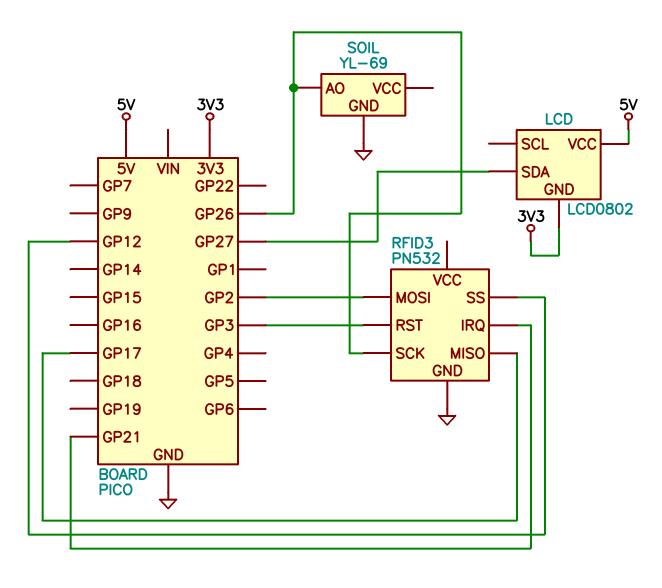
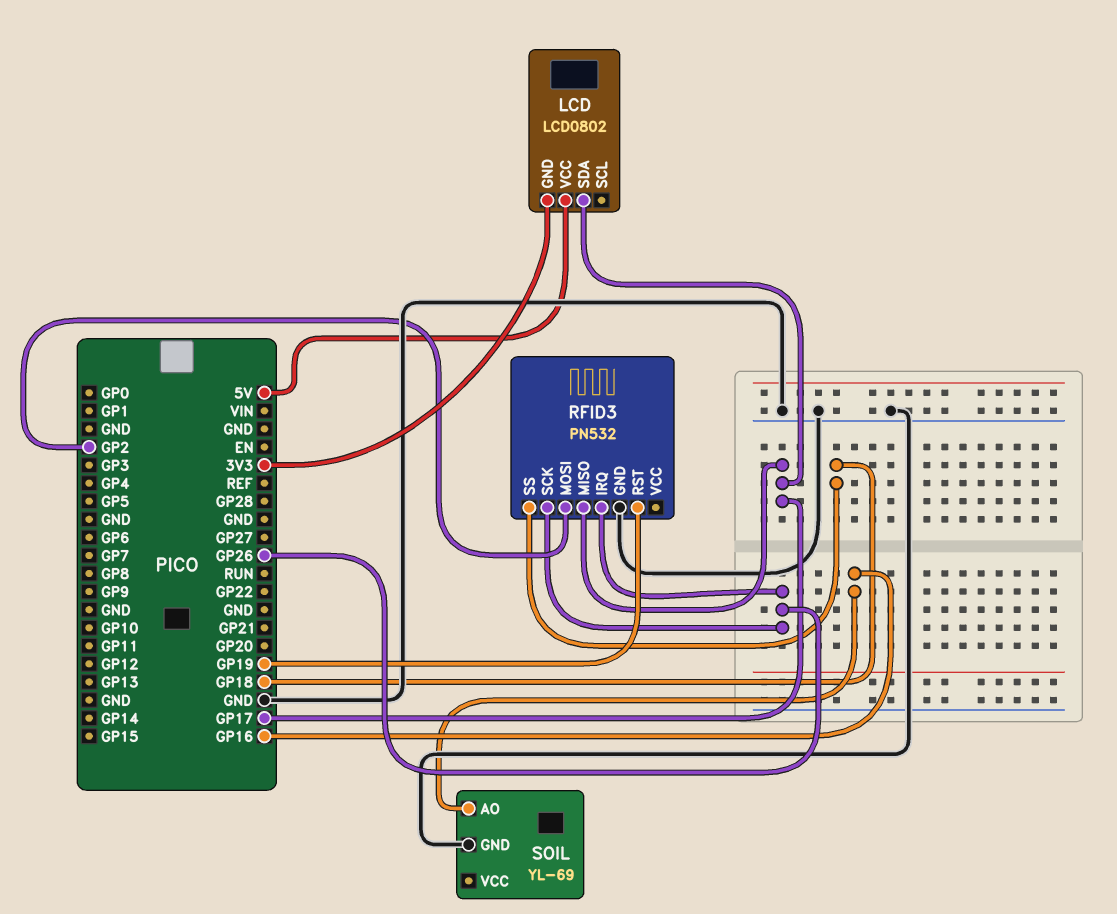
LCD pin SDA: GP27 -> GP17
RFID3 pin IRQ: GP21 -> GP26
RFID3 pin RST: GP3 -> GP19
RFID3 pin SS: GP12 -> GP18
SOIL pin AO: GP26 -> GP16

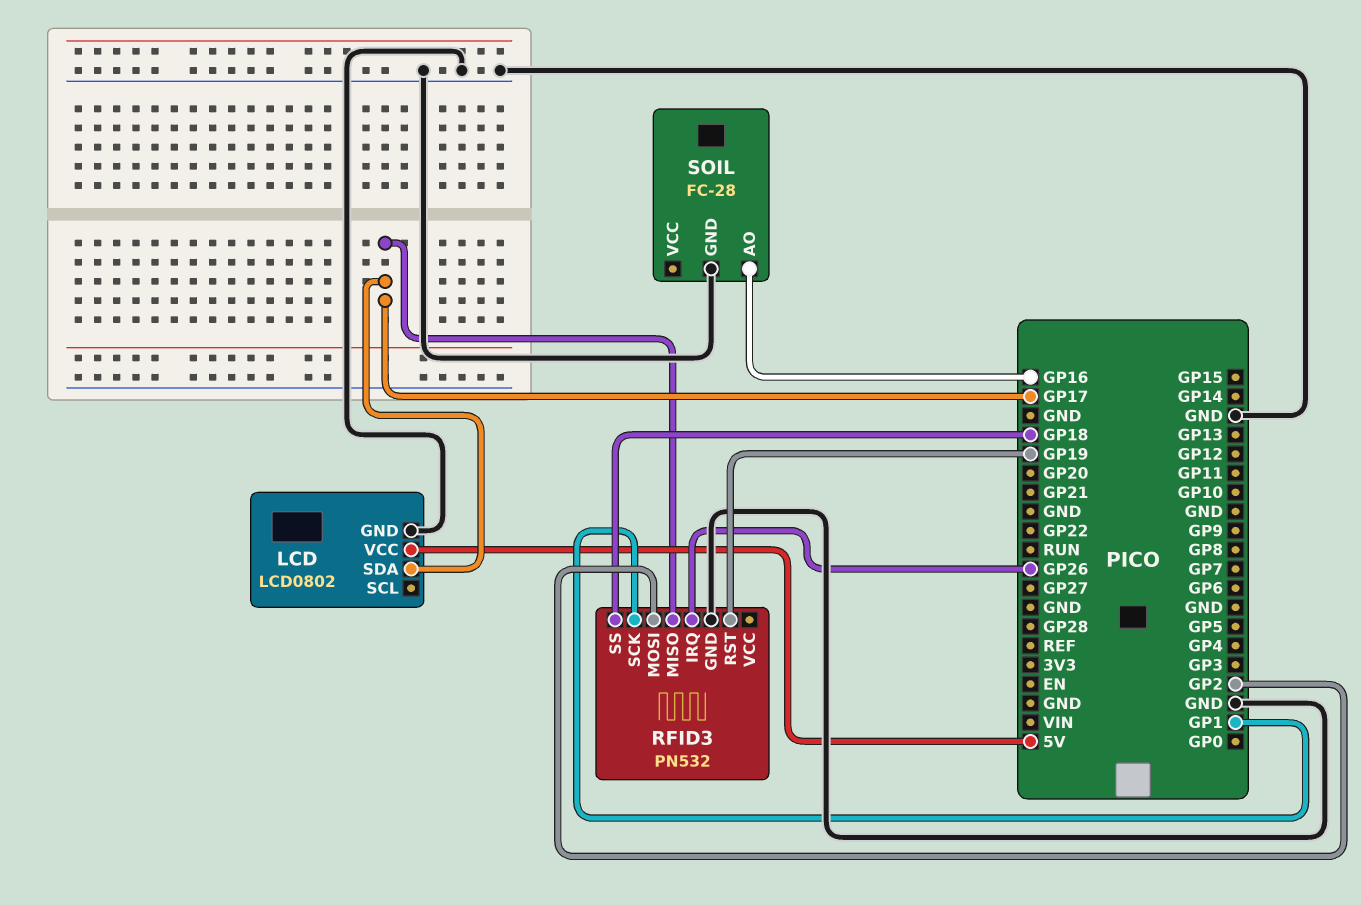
LCD pin GND: 3V3 -> GND
RFID3 pin SCK: GP26 -> GP1
SOIL: YL-69 -> FC-28

